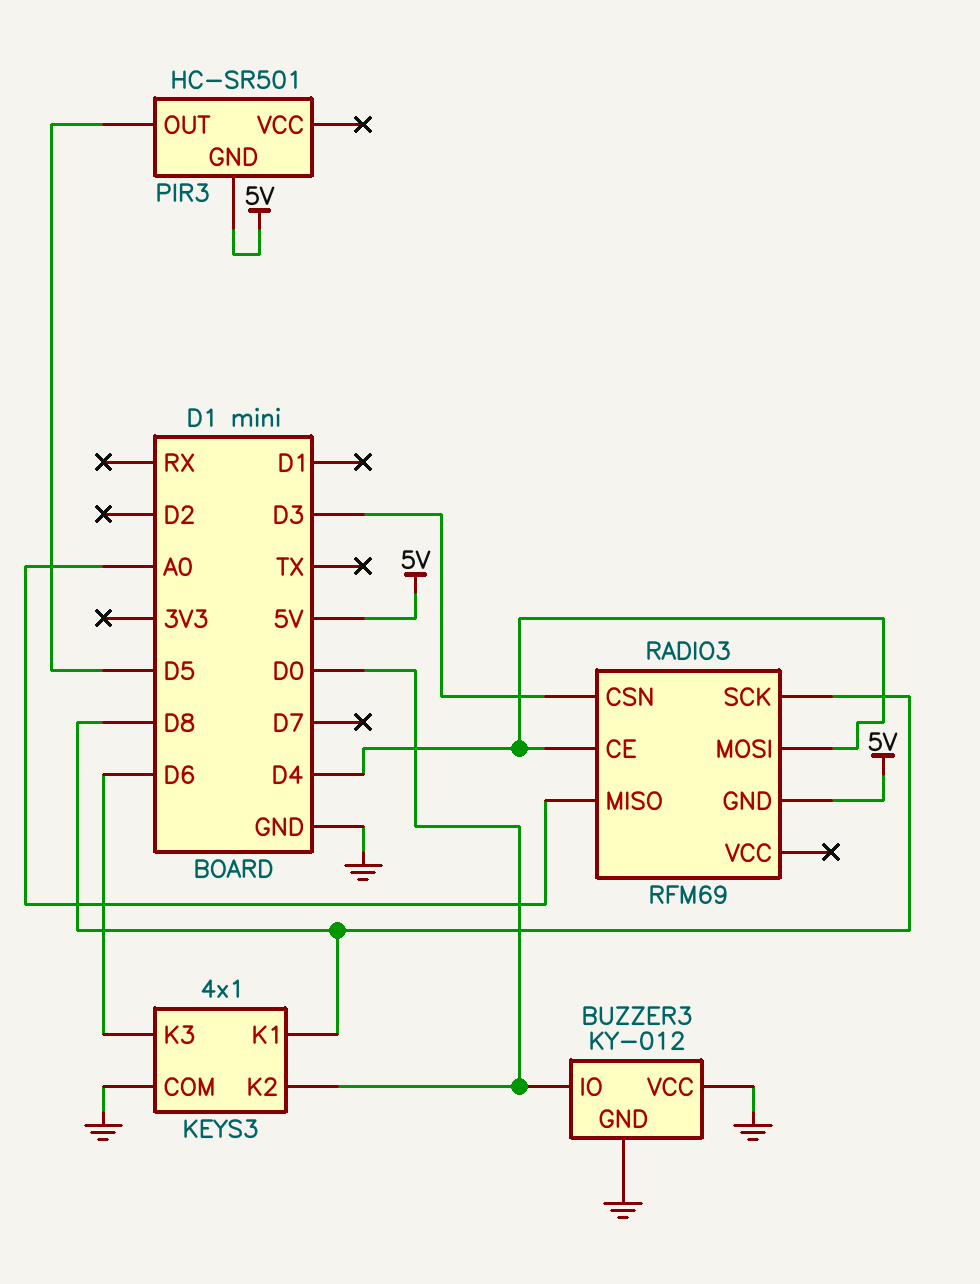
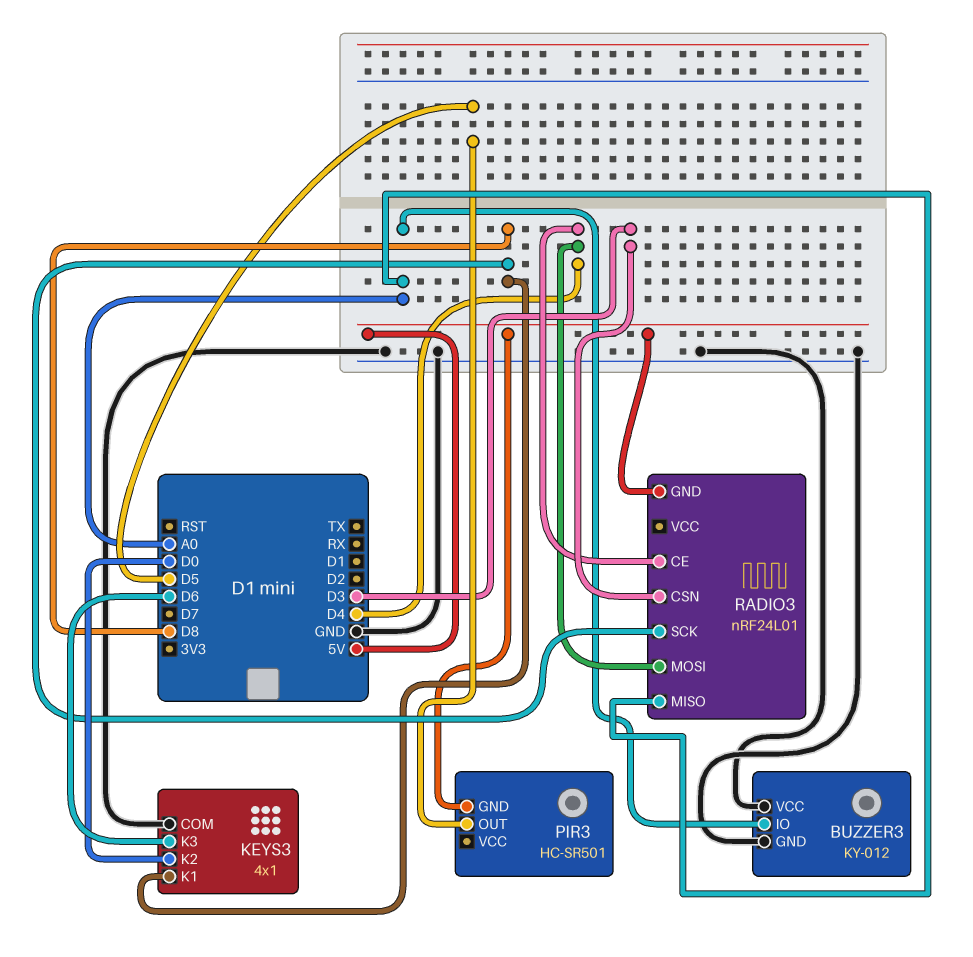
BUZZER3 pin IO: D0 -> A0
RADIO3: RFM69 -> nRF24L01

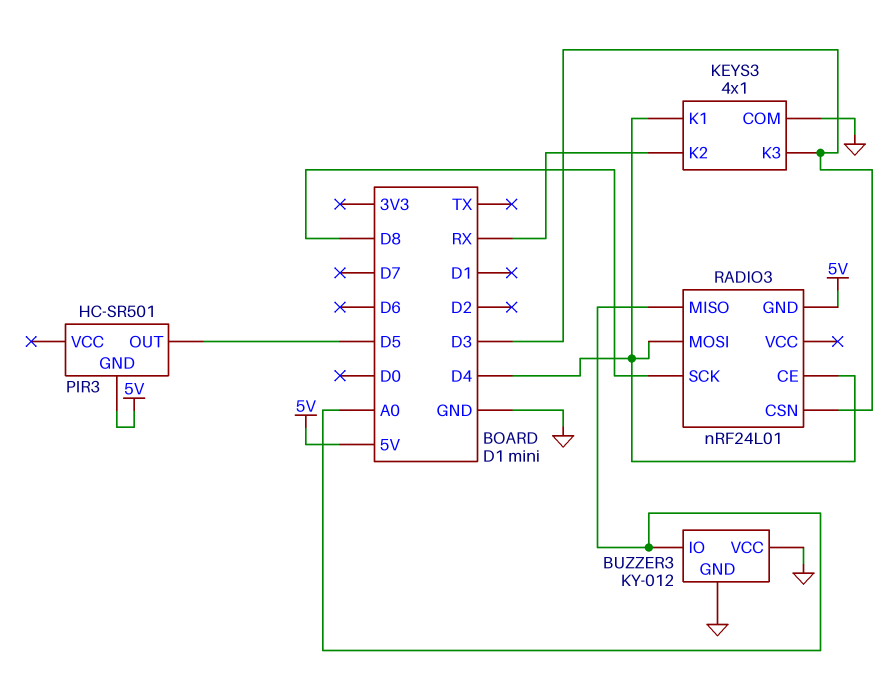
KEYS3 pin K1: D8 -> D4
KEYS3 pin K2: D0 -> RX
KEYS3 pin K3: D6 -> D3

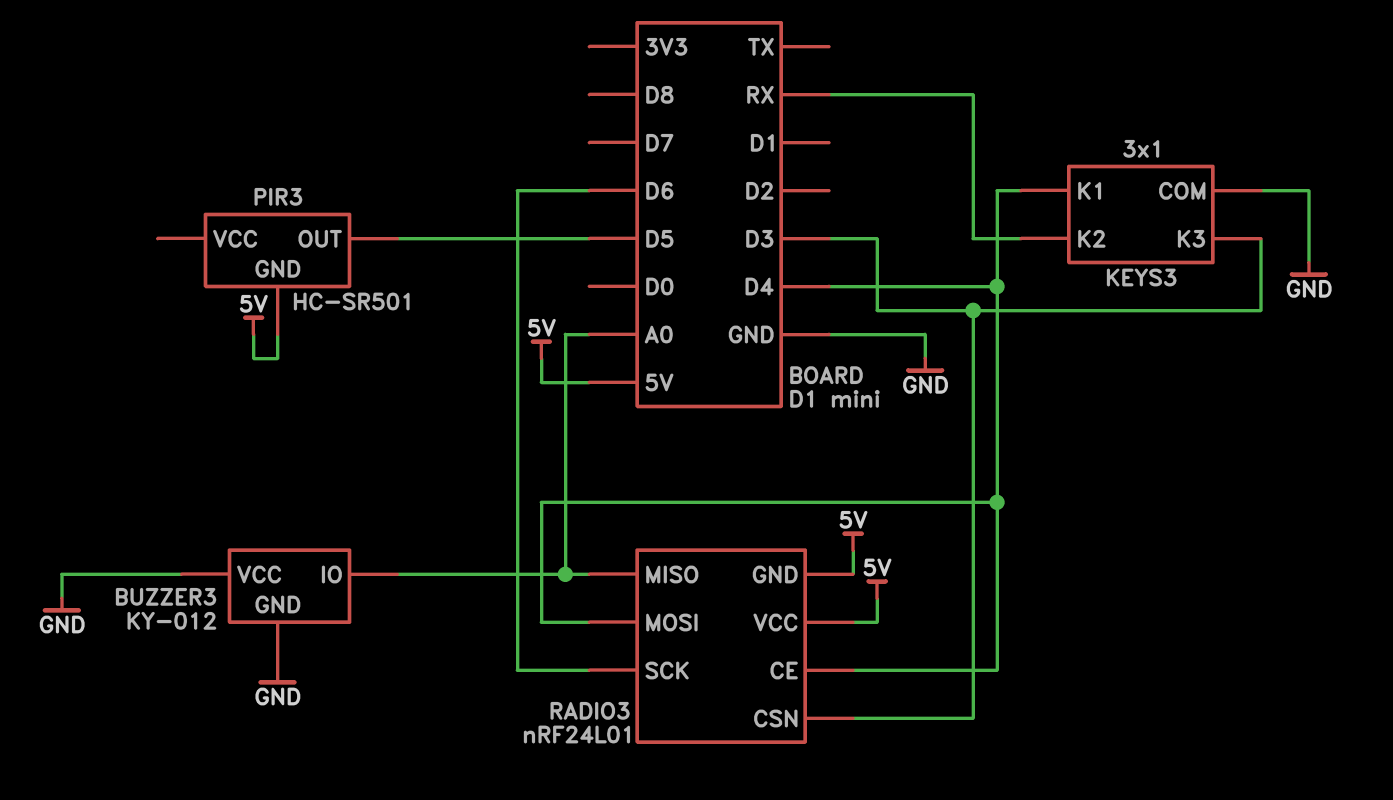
KEYS3: 4x1 -> 3x1
RADIO3 pin SCK: D8 -> D6
RADIO3 pin VCC: none -> 5V

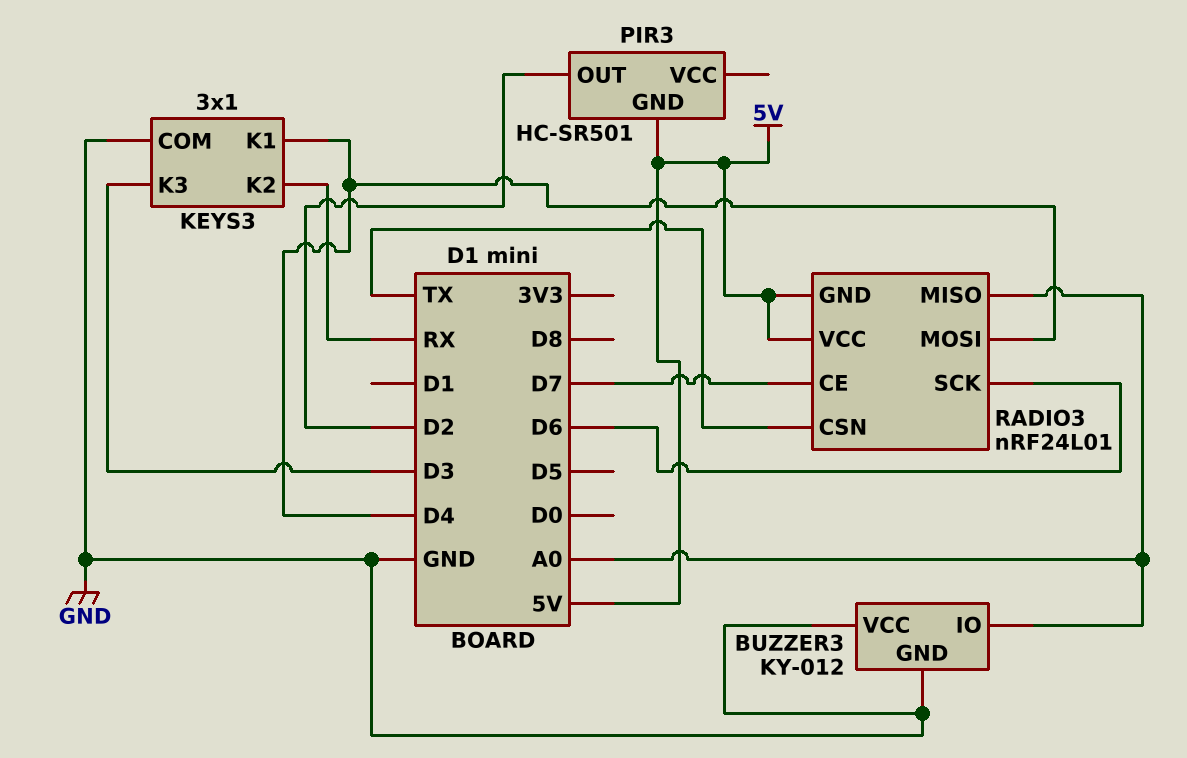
PIR3 pin OUT: D5 -> D2
RADIO3 pin CE: D4 -> D7
RADIO3 pin CSN: D3 -> TX

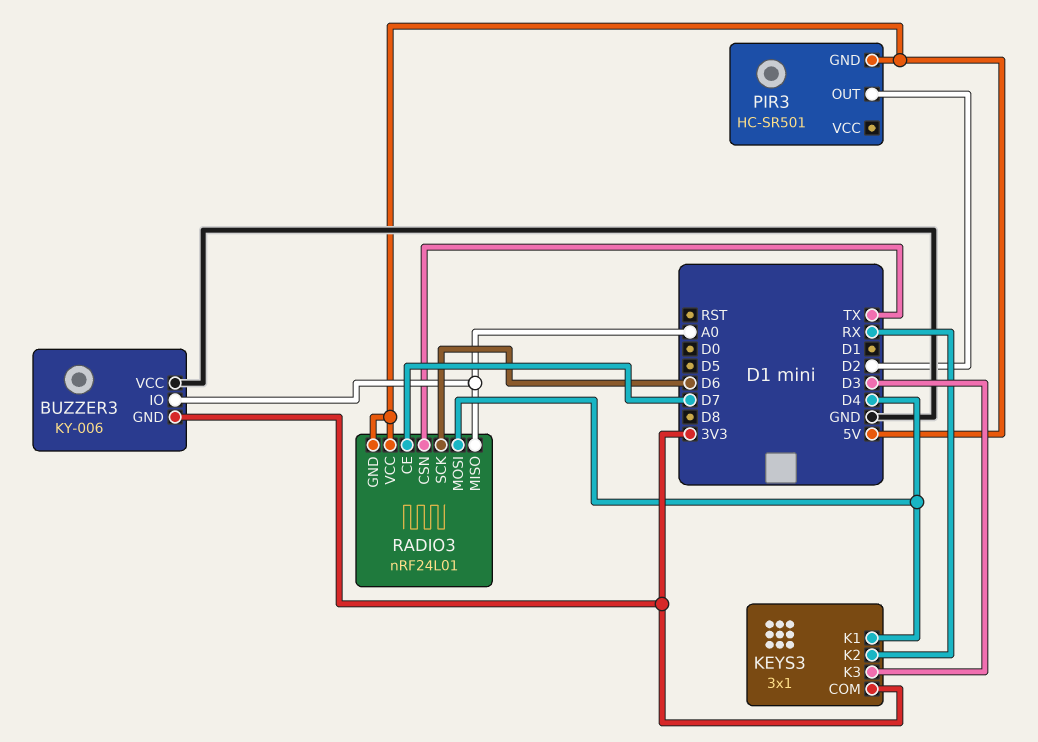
BUZZER3: KY-012 -> KY-006
BUZZER3 pin GND: GND -> 3V3
KEYS3 pin COM: GND -> 3V3

